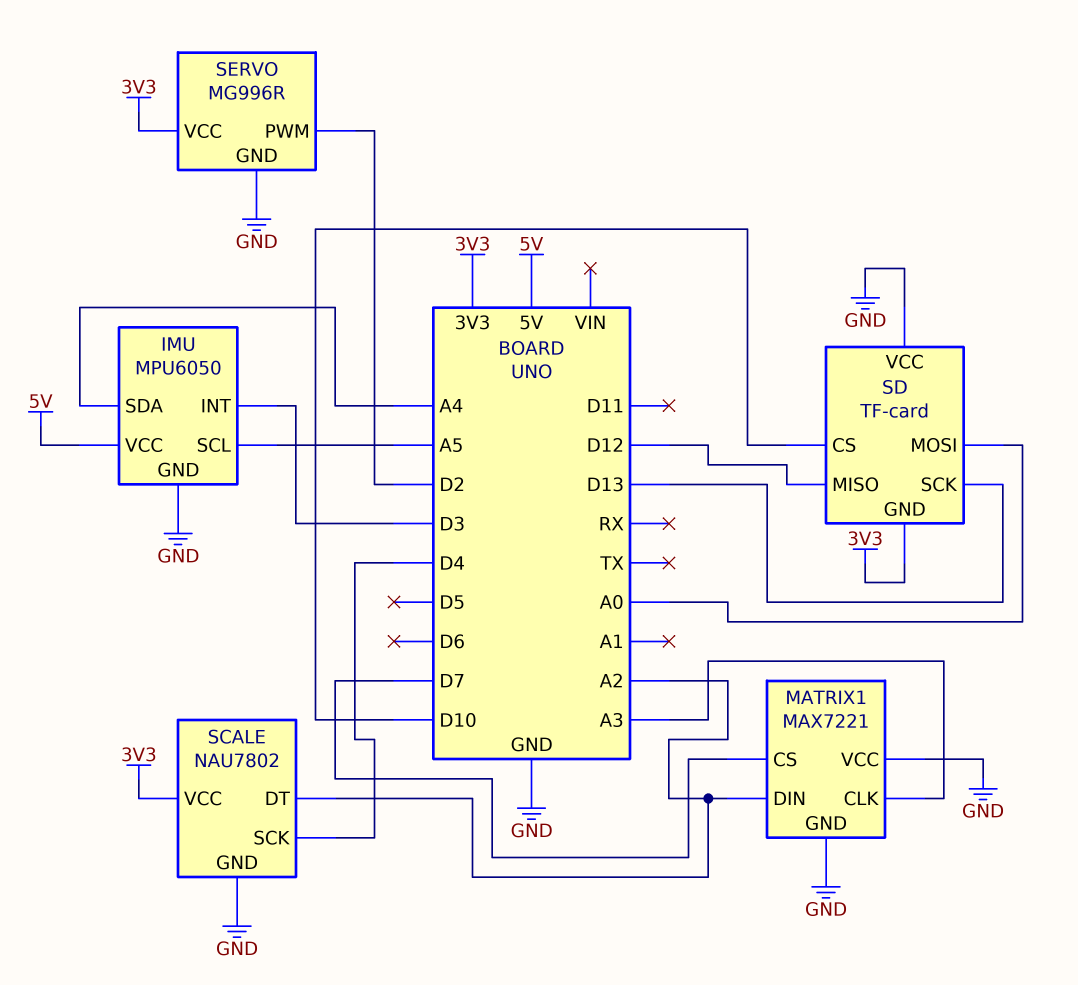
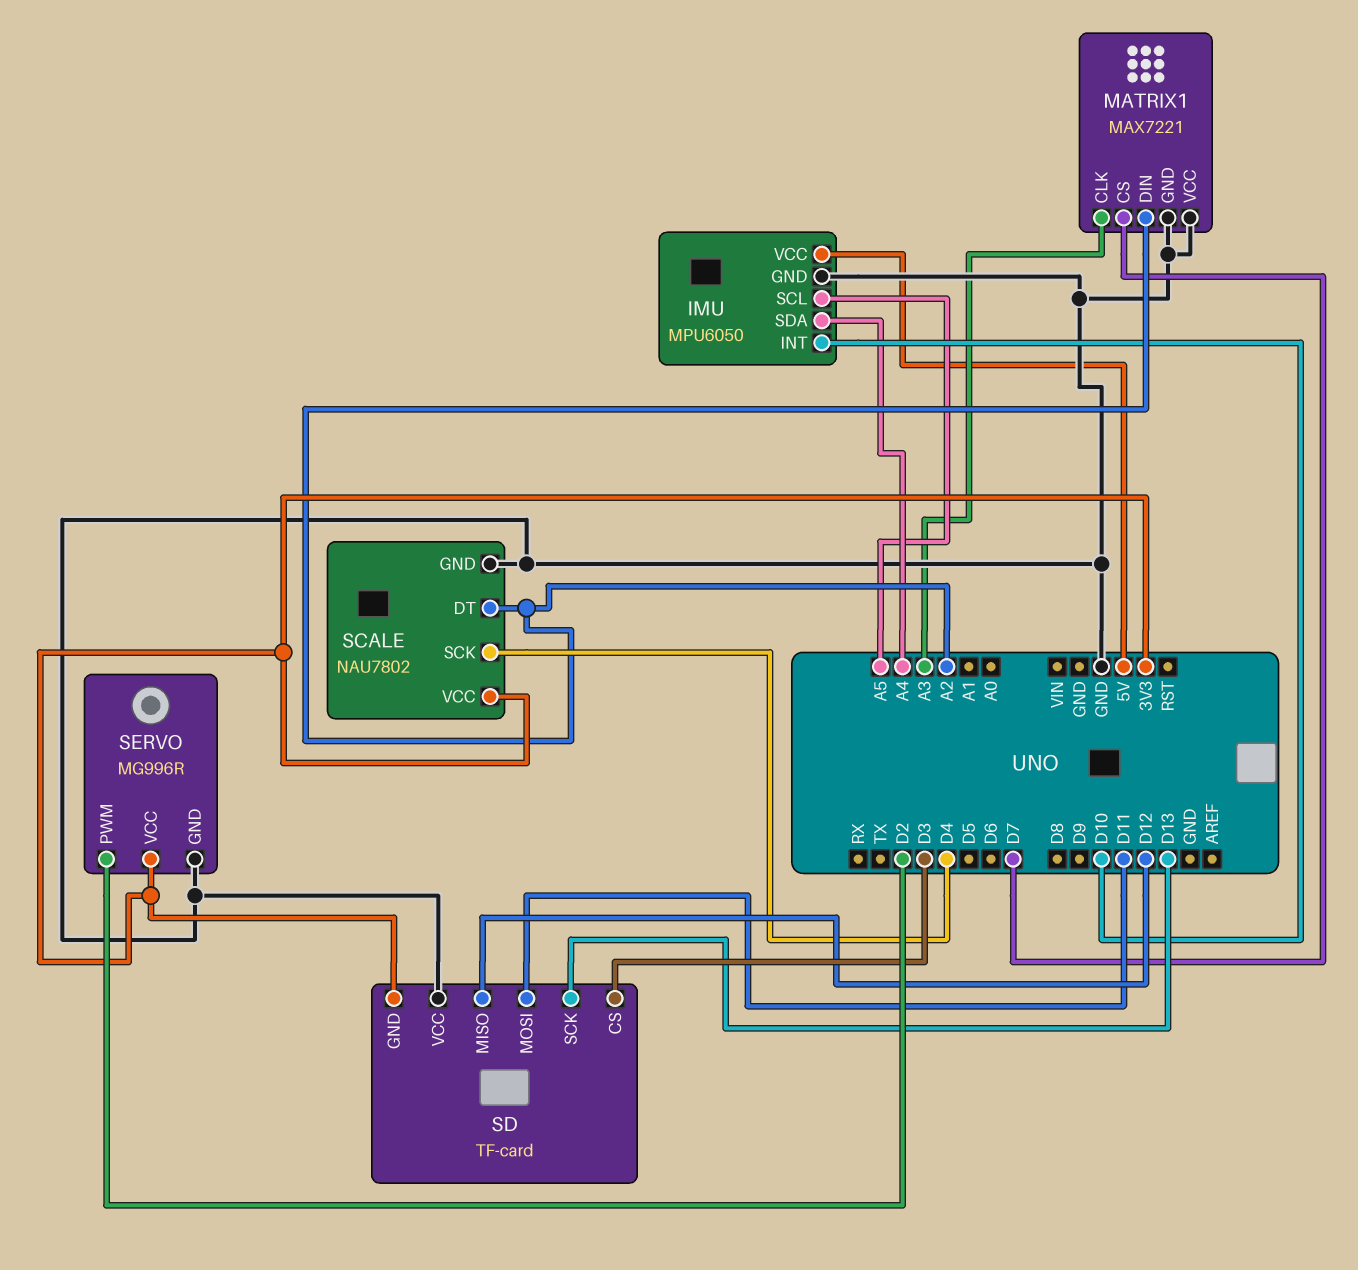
IMU pin INT: D3 -> D10
SD pin CS: D10 -> D3
SD pin MOSI: A0 -> D11

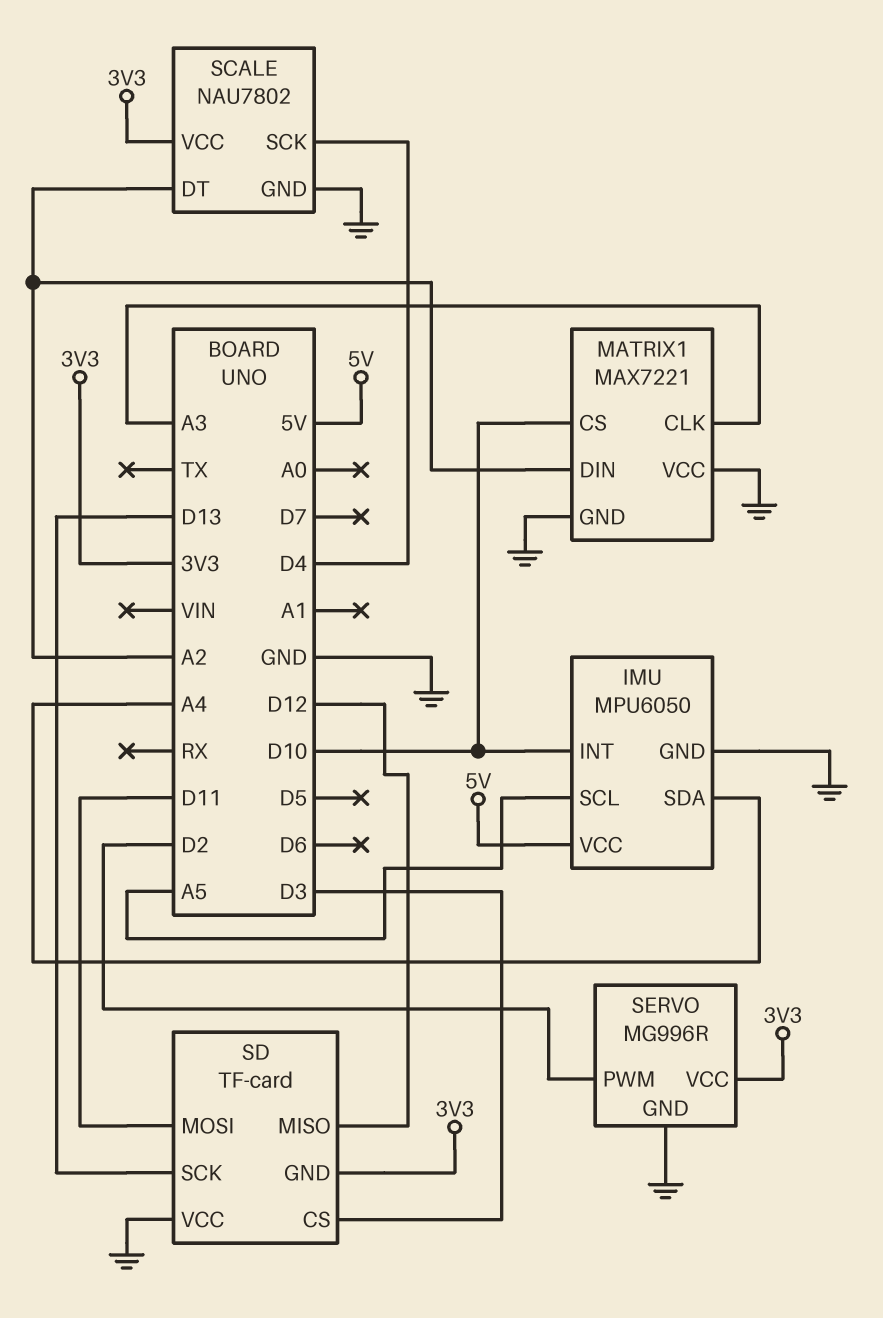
MATRIX1 pin CS: D7 -> D10

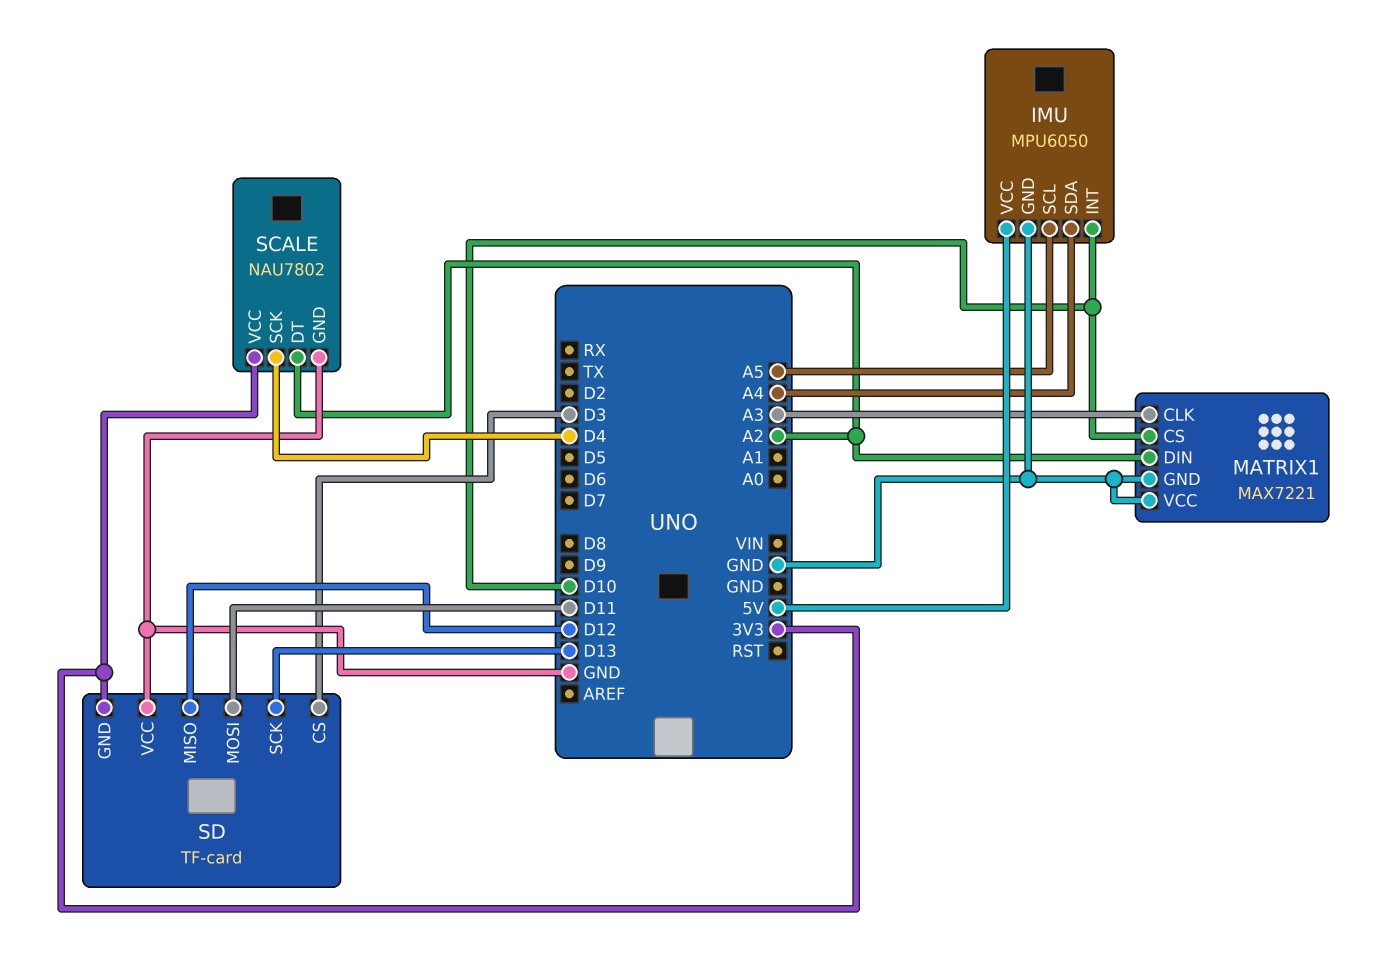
SERVO: MG996R -> none
SERVO pin GND: GND -> none
SERVO pin PWM: D2 -> none
SERVO pin VCC: 3V3 -> none

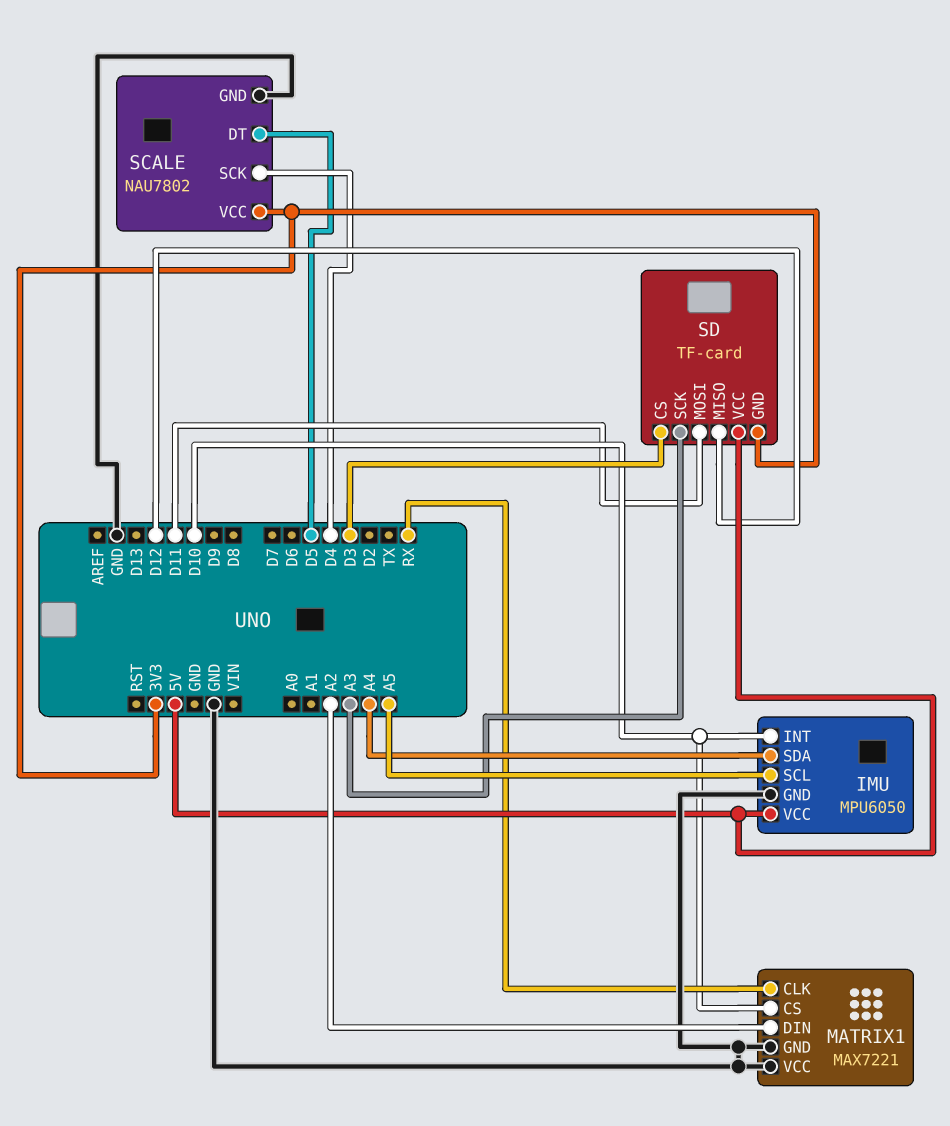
MATRIX1 pin CLK: A3 -> RX
SCALE pin DT: A2 -> D5
SD pin SCK: D13 -> A3
SD pin VCC: GND -> 5V

